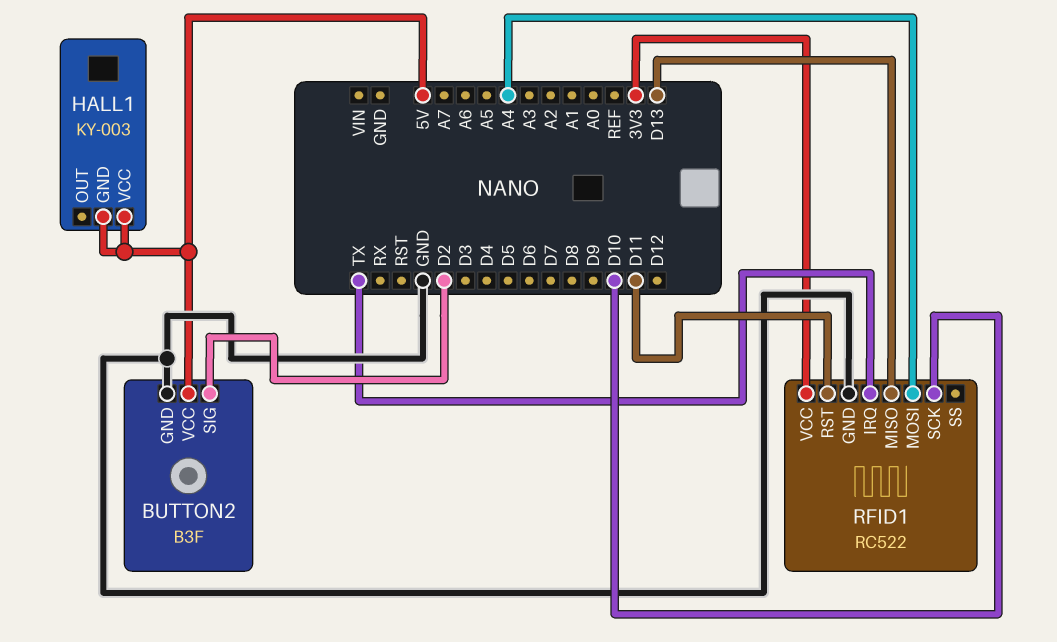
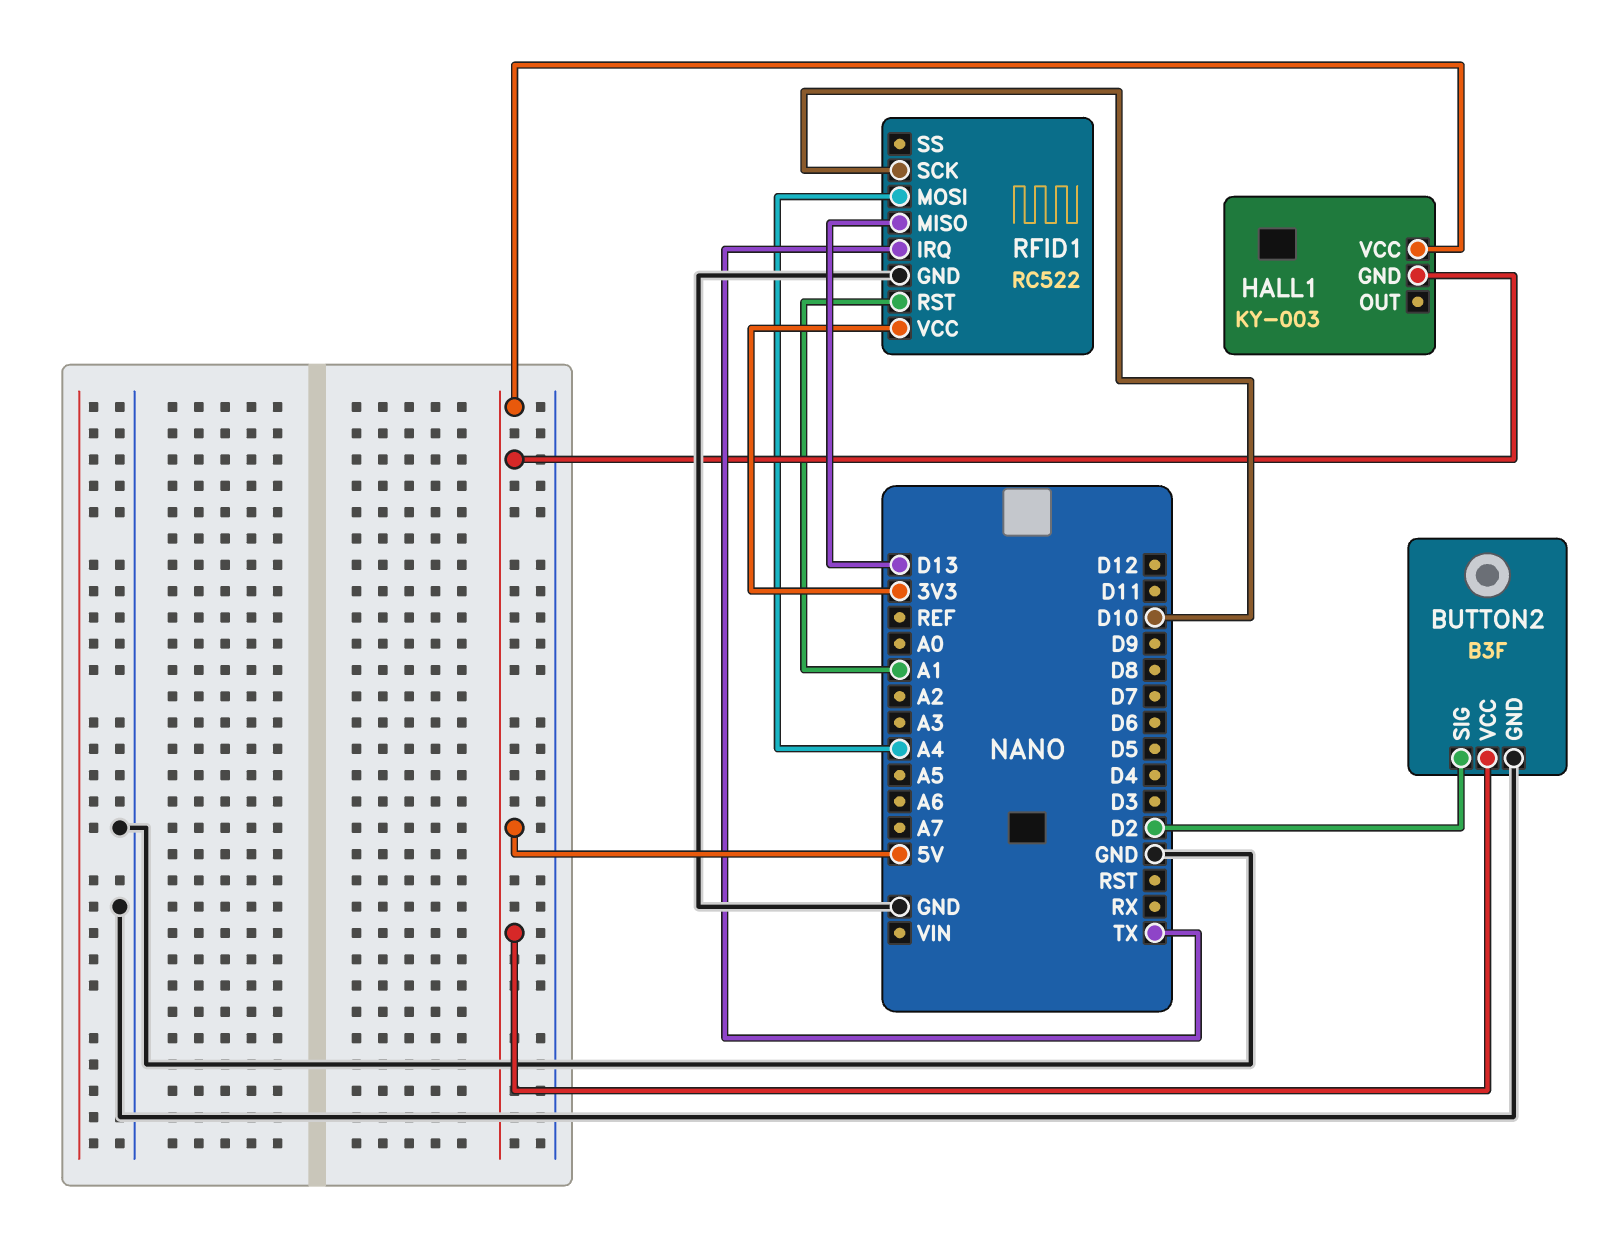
RFID1 pin RST: D11 -> A1

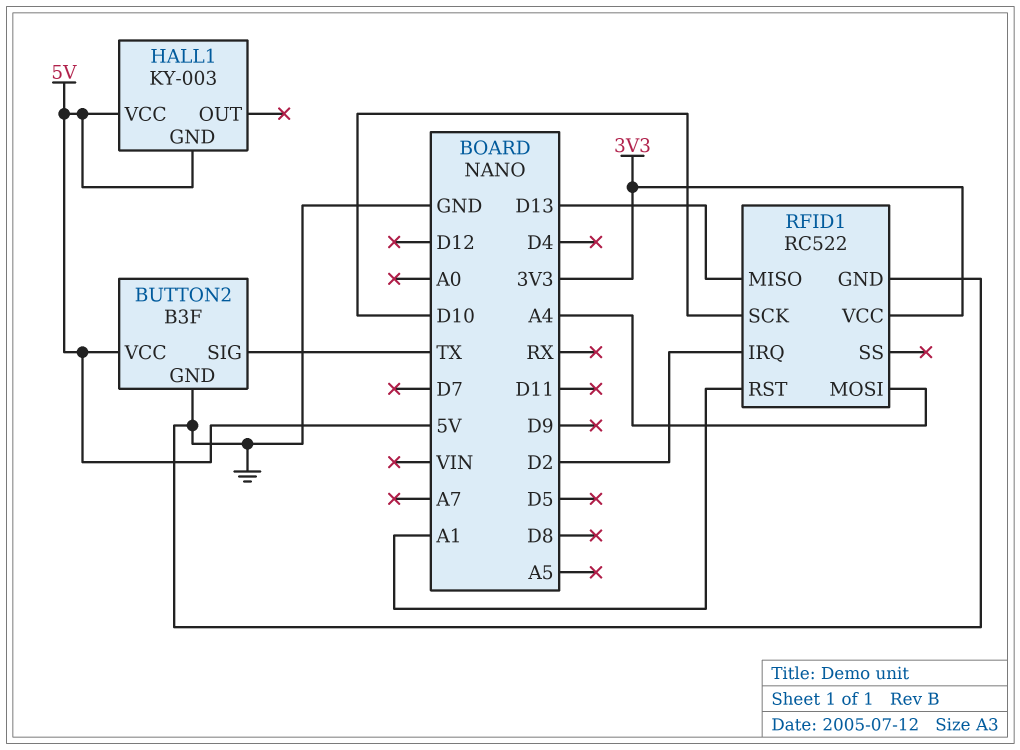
BUTTON2 pin SIG: D2 -> TX
RFID1 pin IRQ: TX -> D2

